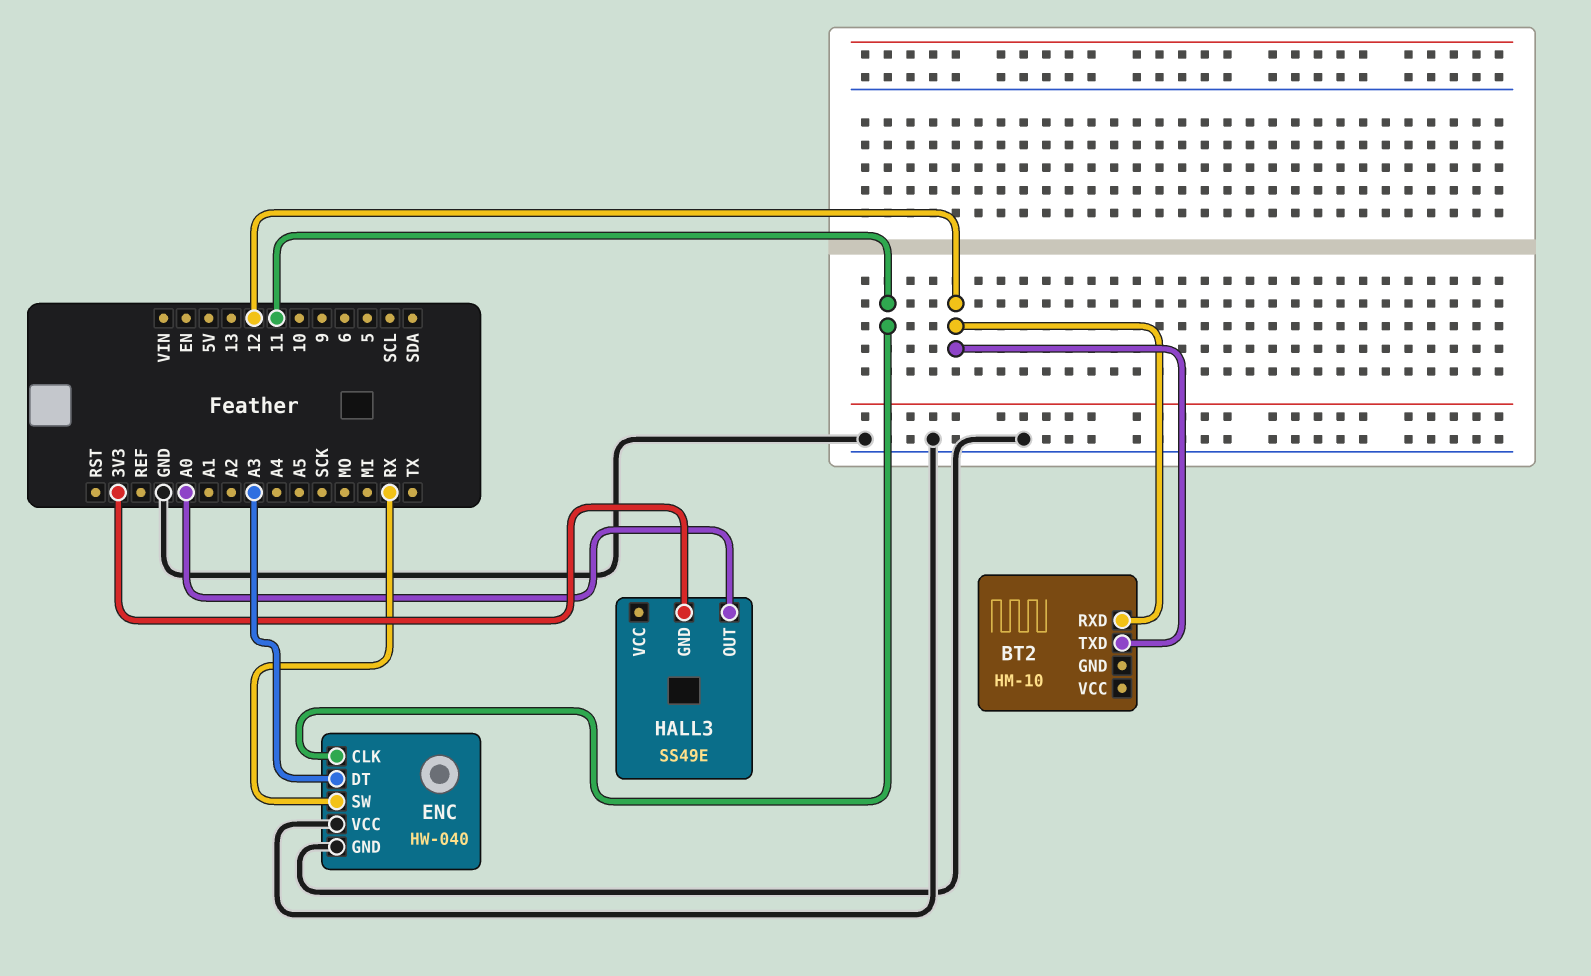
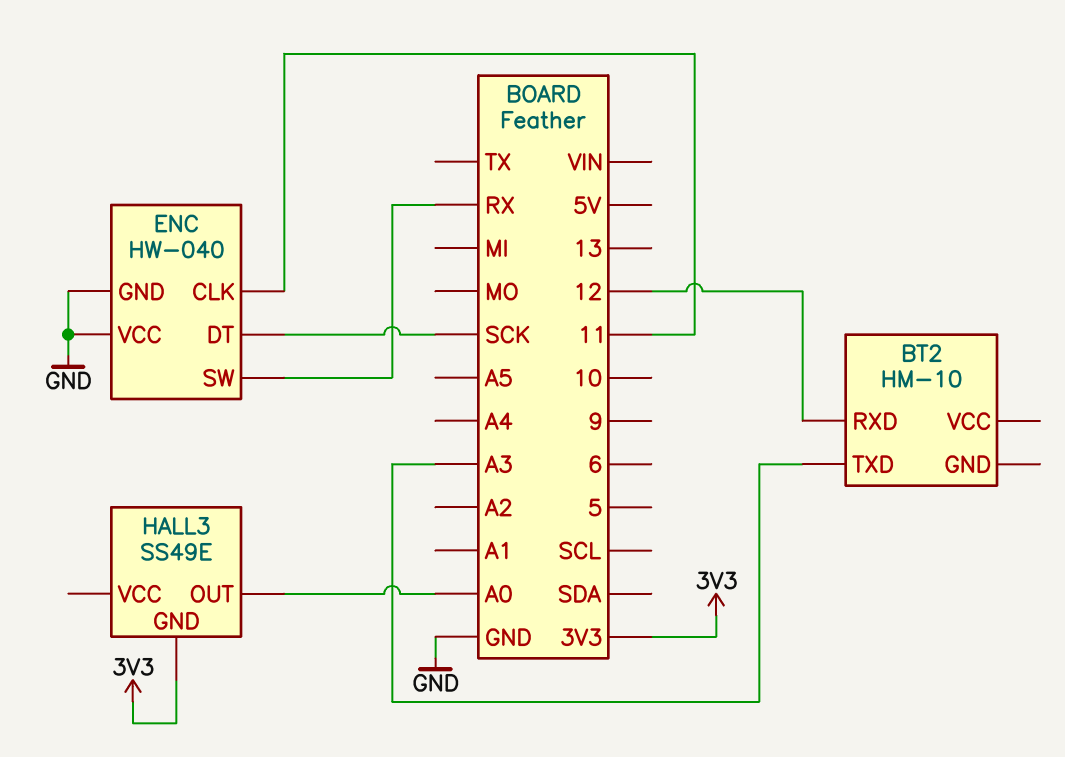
BT2 pin TXD: 12 -> A3
ENC pin DT: A3 -> SCK

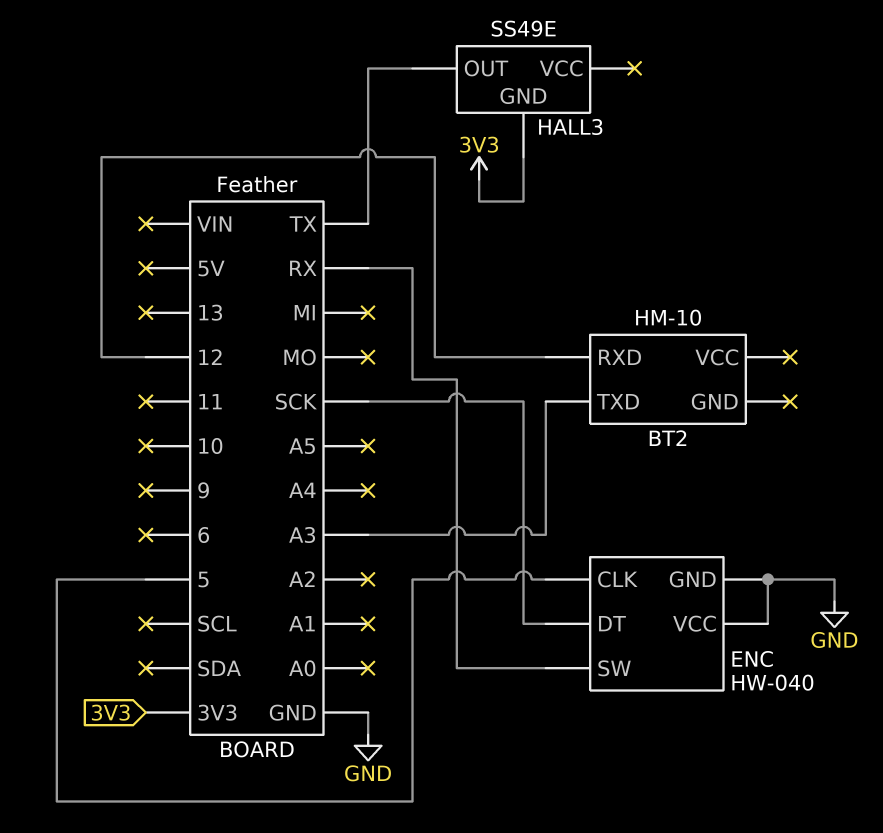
ENC pin CLK: 11 -> 5
HALL3 pin OUT: A0 -> TX

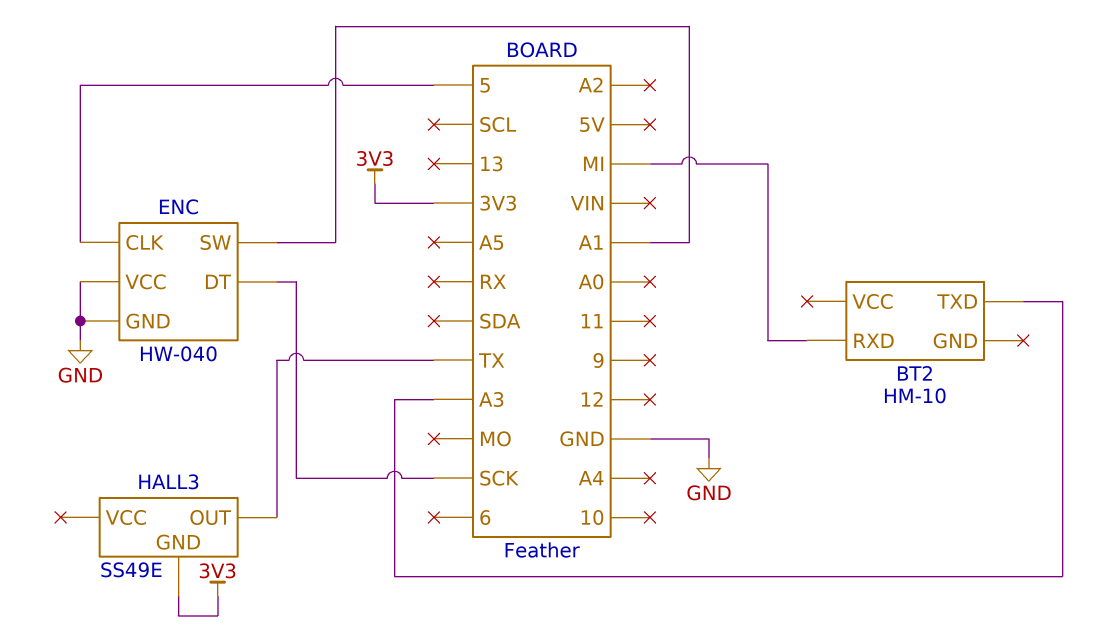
BT2 pin RXD: 12 -> MI
ENC pin SW: RX -> A1

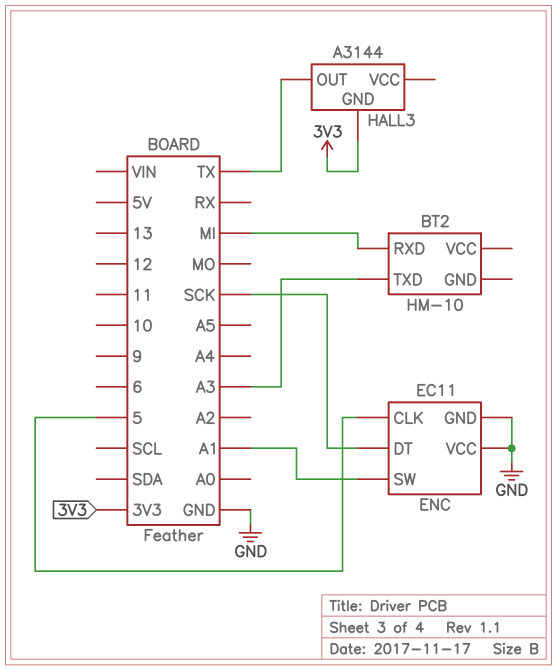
ENC: HW-040 -> EC11
HALL3: SS49E -> A3144

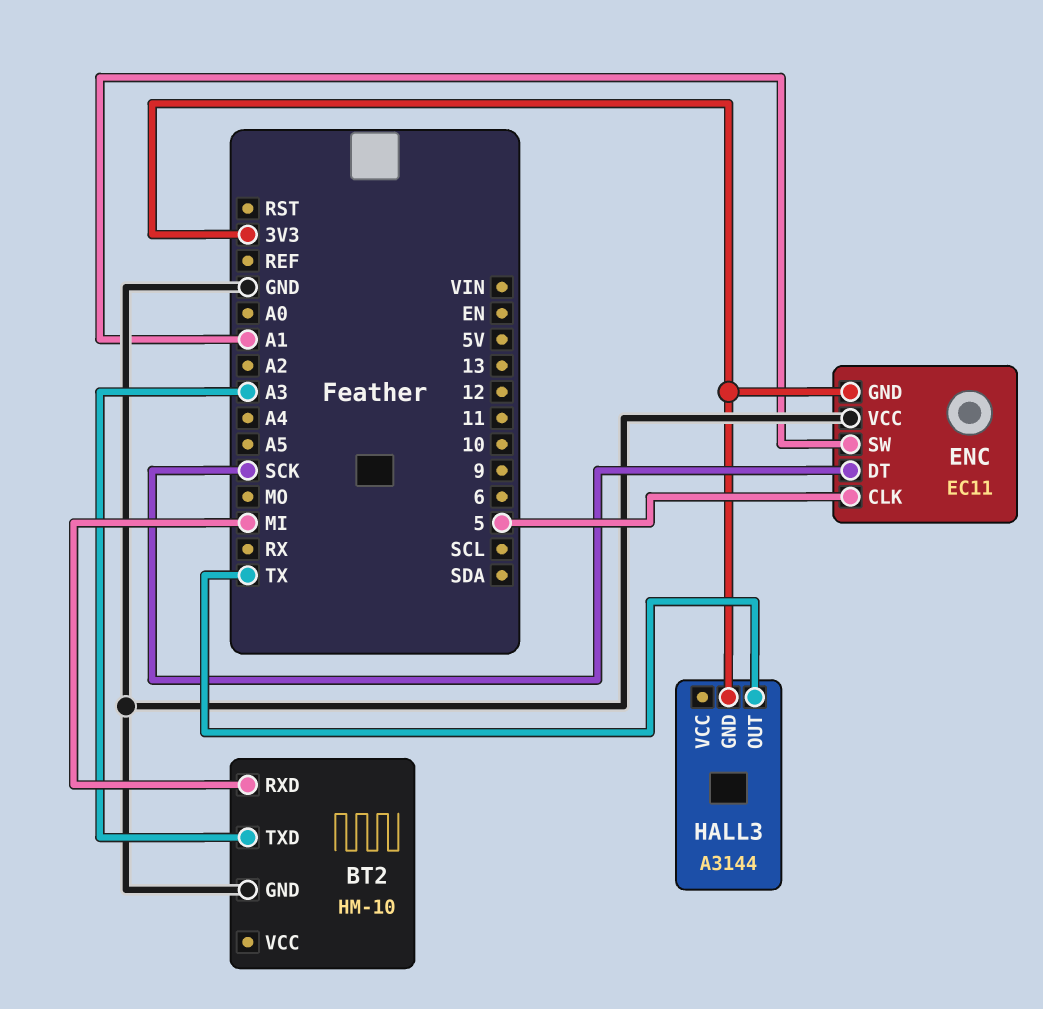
BT2 pin GND: none -> GND
ENC pin GND: GND -> 3V3

